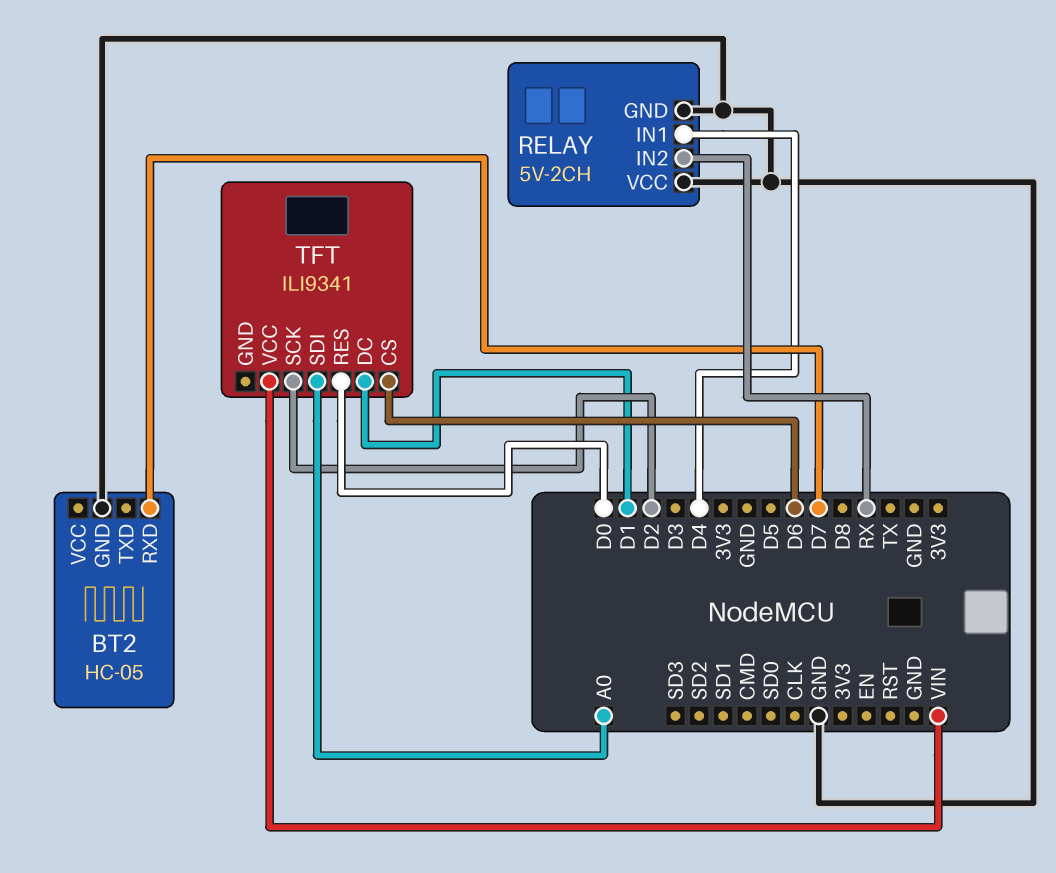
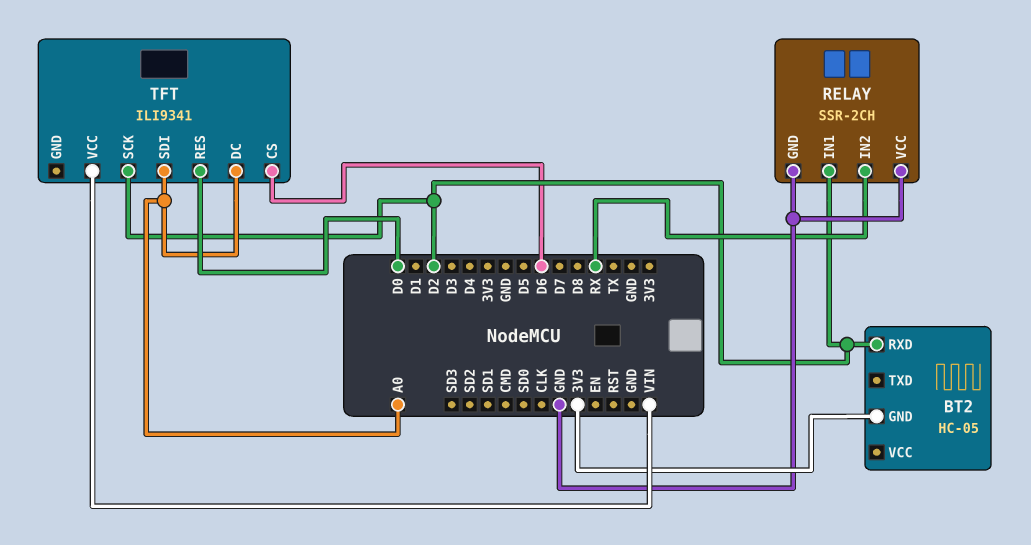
BT2 pin GND: GND -> 3V3
BT2 pin RXD: D7 -> D2
RELAY: 5V-2CH -> SSR-2CH
RELAY pin IN1: D4 -> D2
TFT pin DC: D1 -> A0

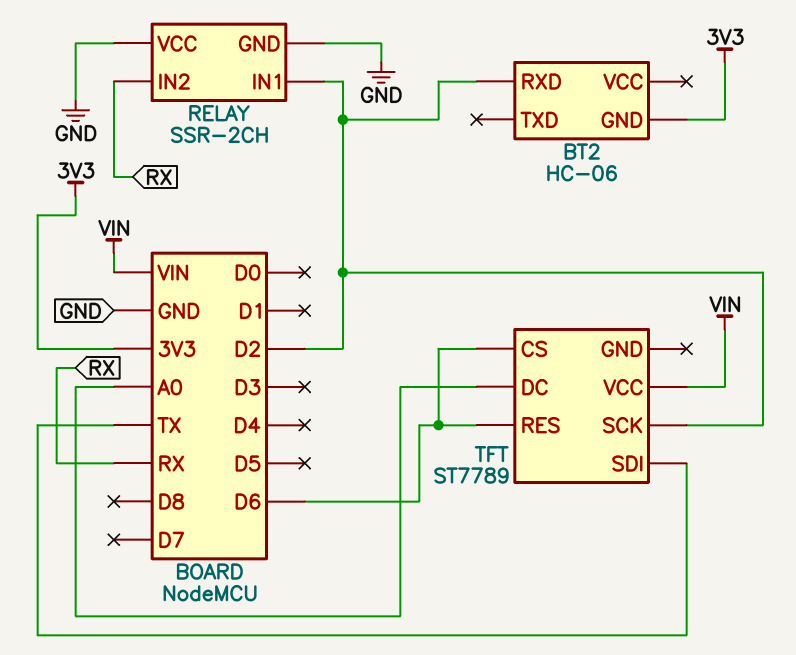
BT2: HC-05 -> HC-06
TFT: ILI9341 -> ST7789
TFT pin RES: D0 -> D6
TFT pin SDI: A0 -> TX

